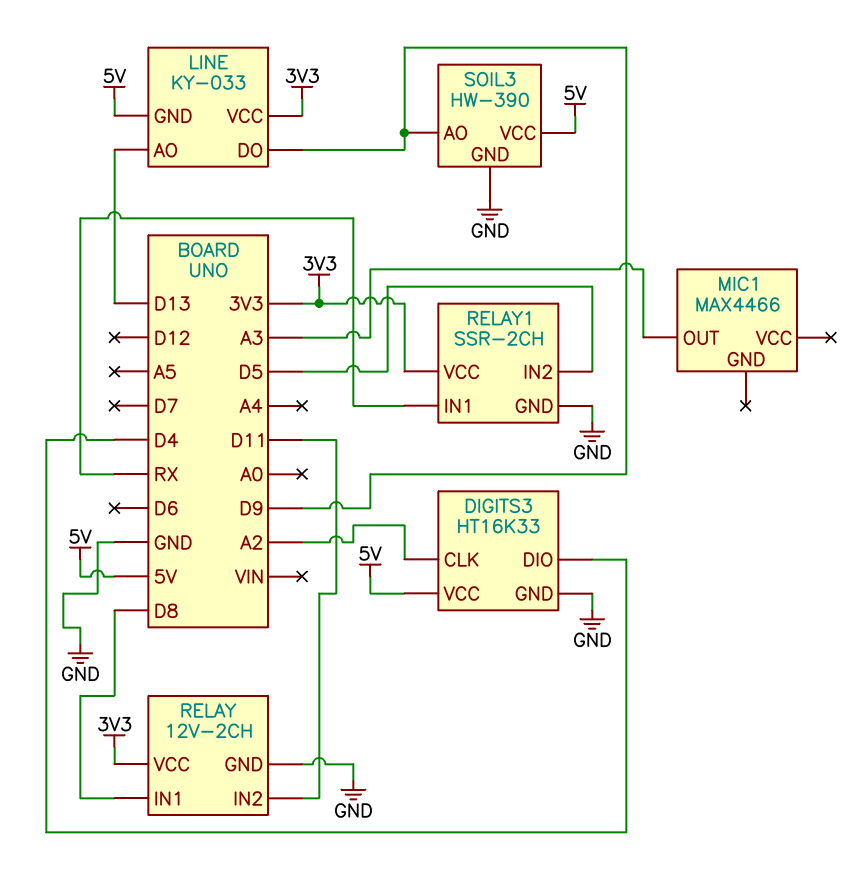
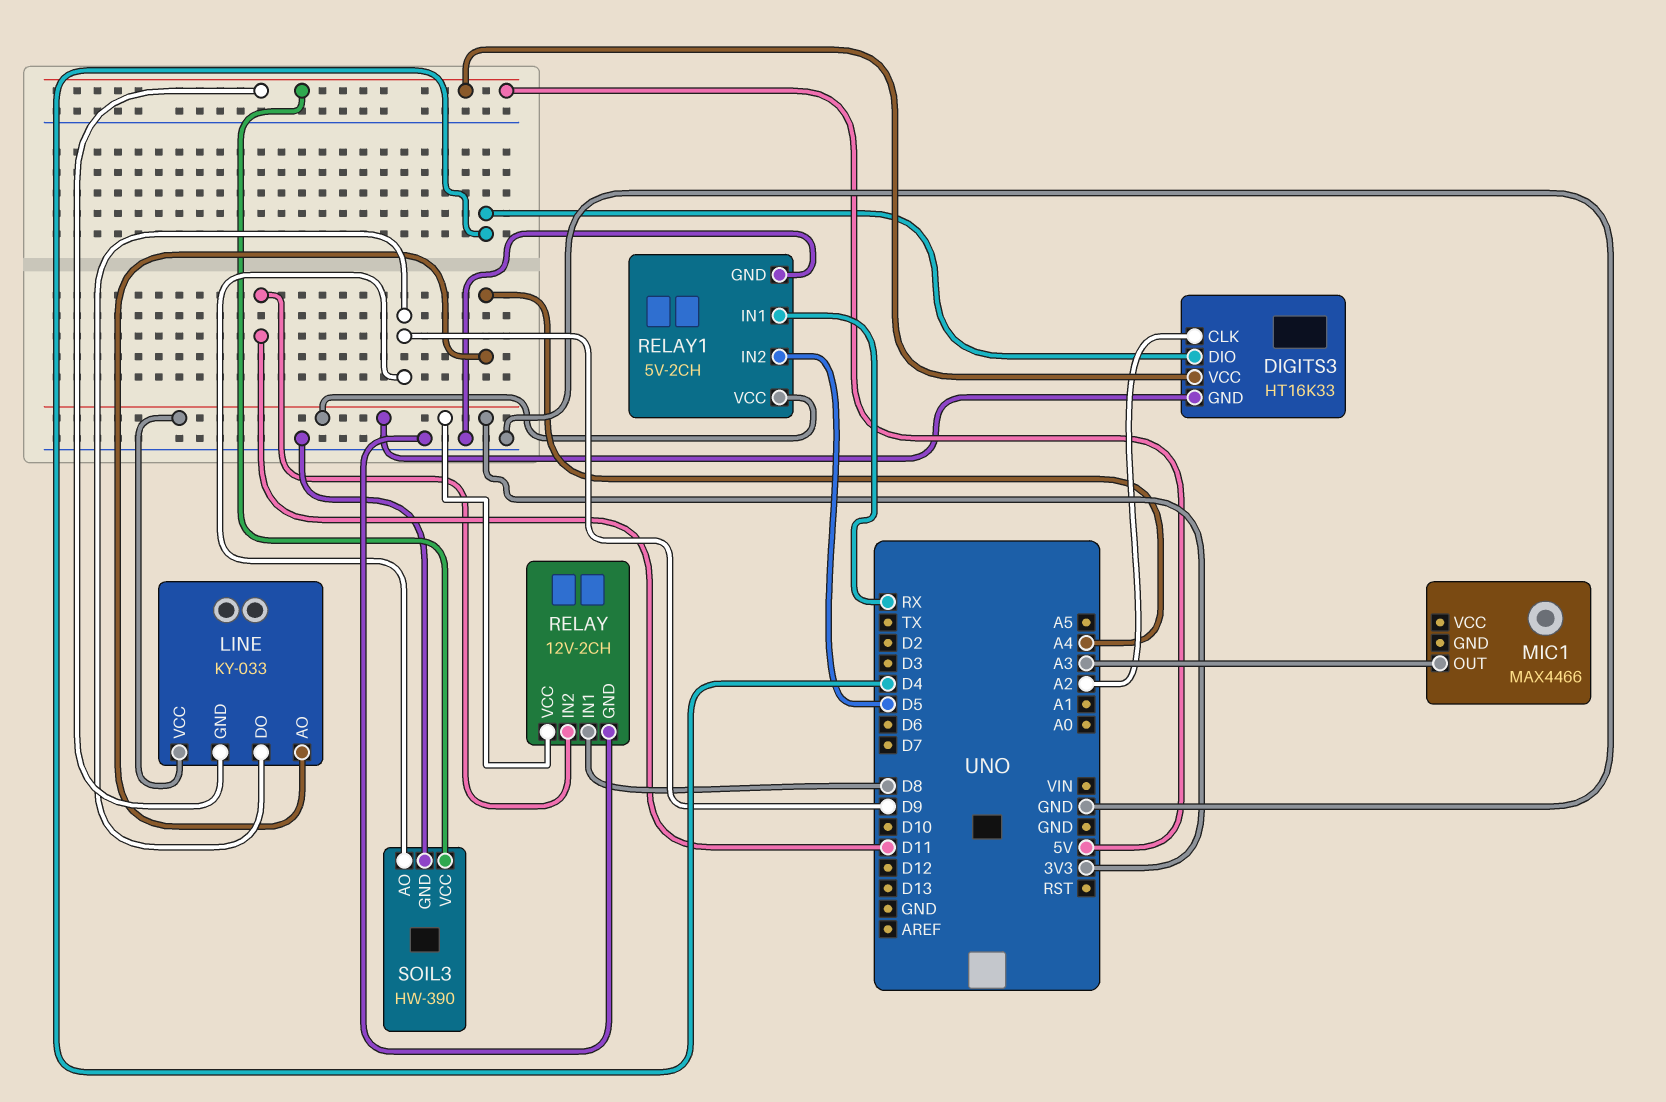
DIGITS3 pin GND: GND -> 3V3
LINE pin AO: D13 -> A4
RELAY1: SSR-2CH -> 5V-2CH

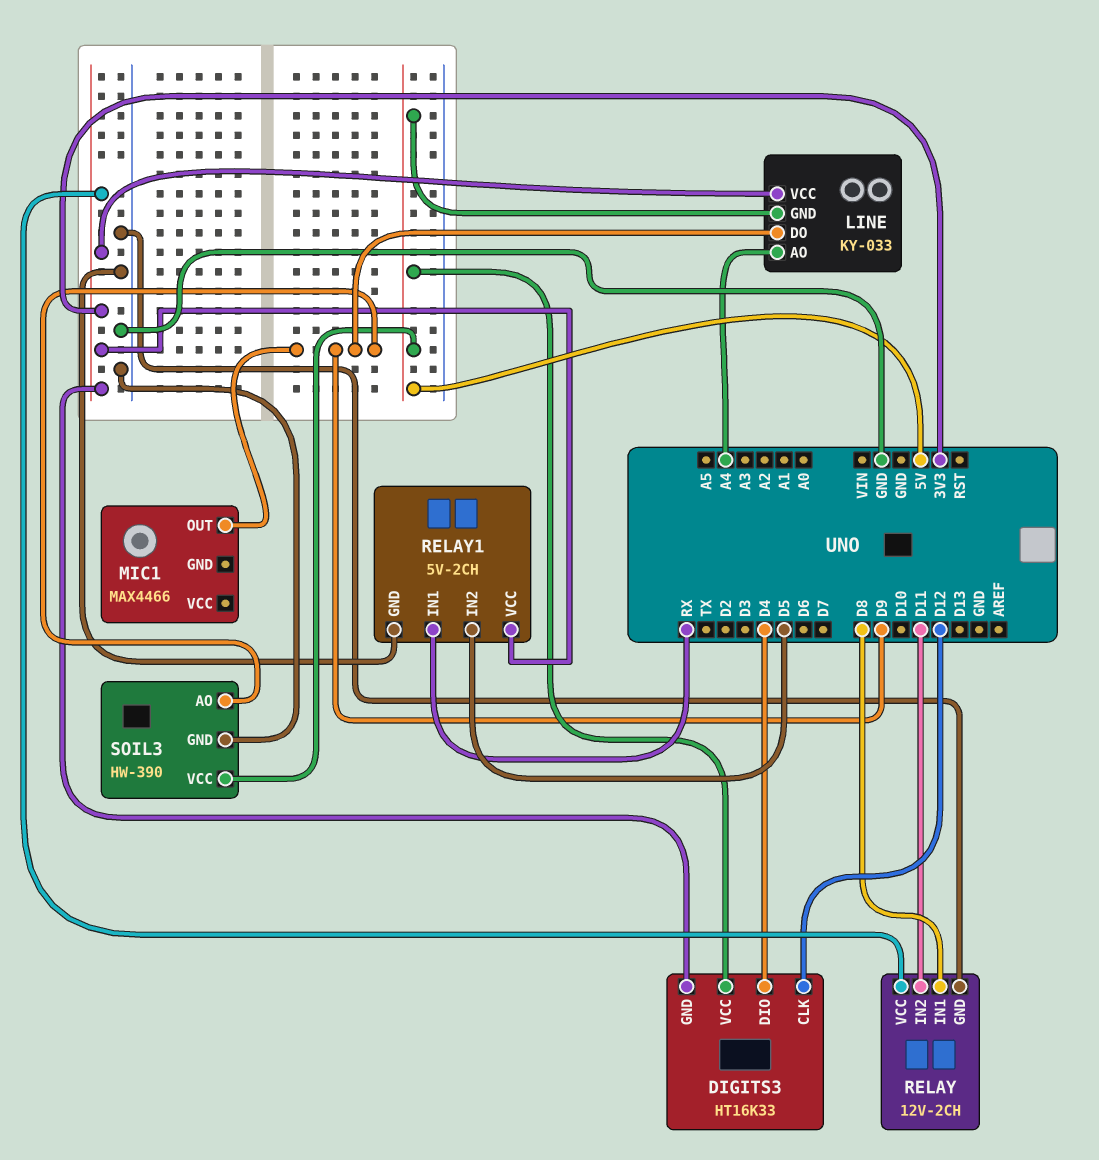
DIGITS3 pin CLK: A2 -> D12
MIC1 pin OUT: A3 -> D9

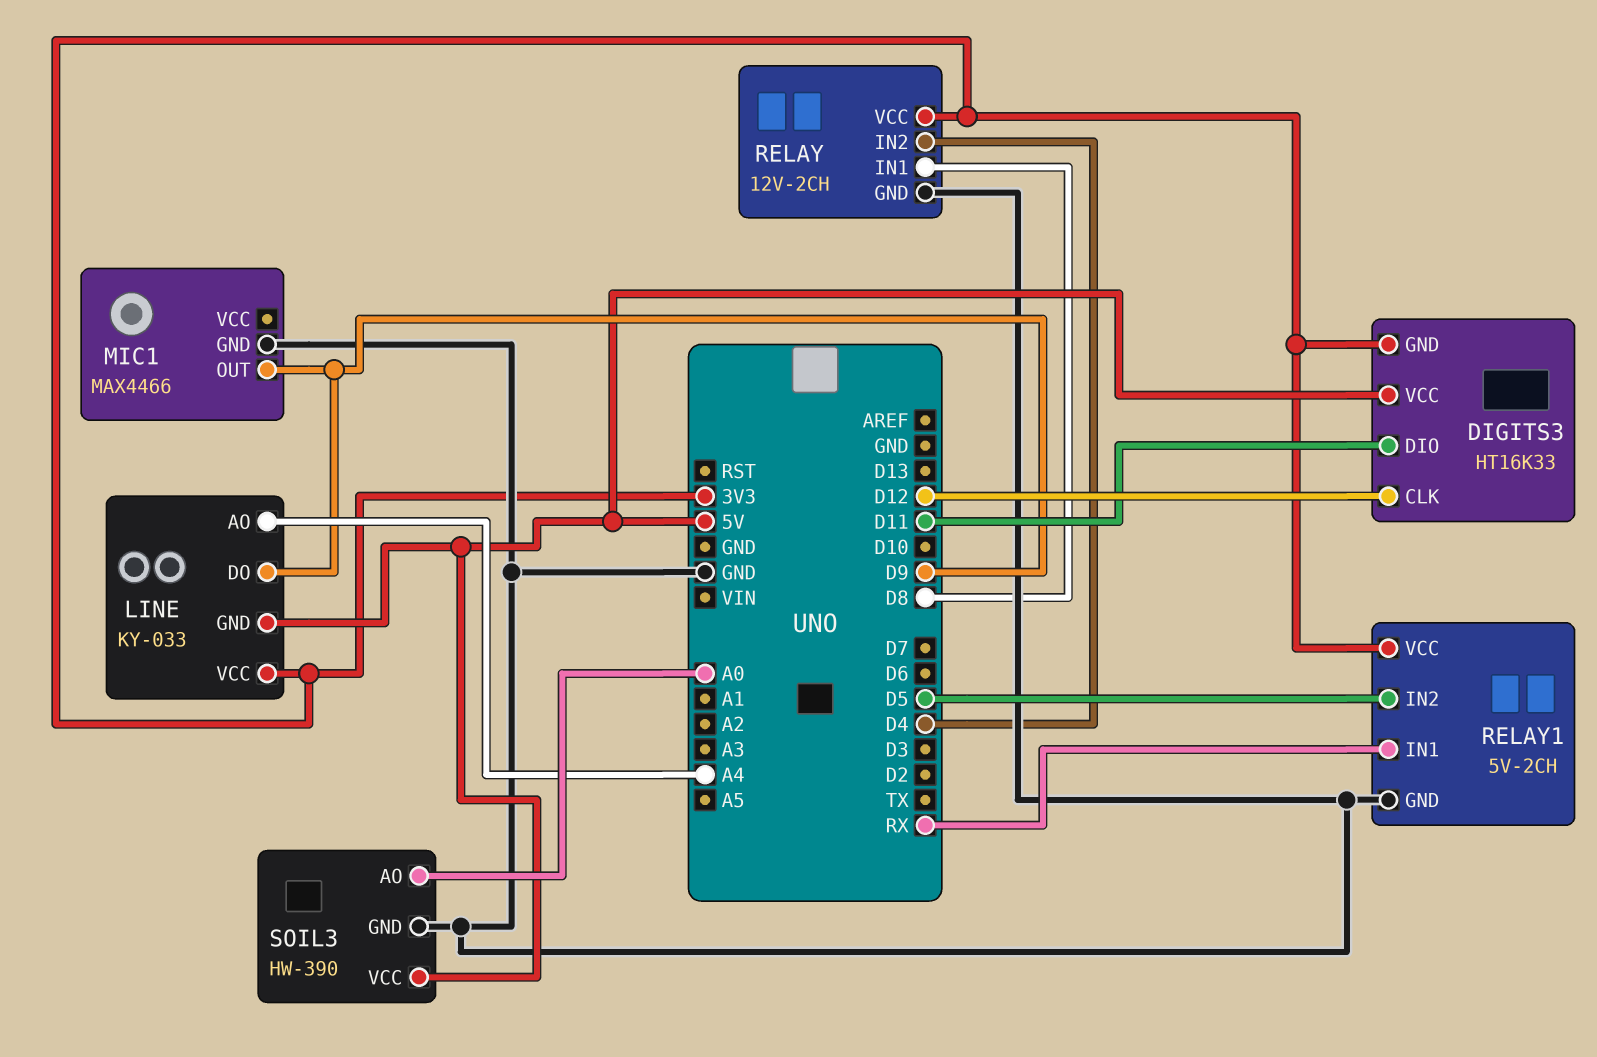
DIGITS3 pin DIO: D4 -> D11
MIC1 pin GND: none -> GND
RELAY pin IN2: D11 -> D4
SOIL3 pin AO: D9 -> A0

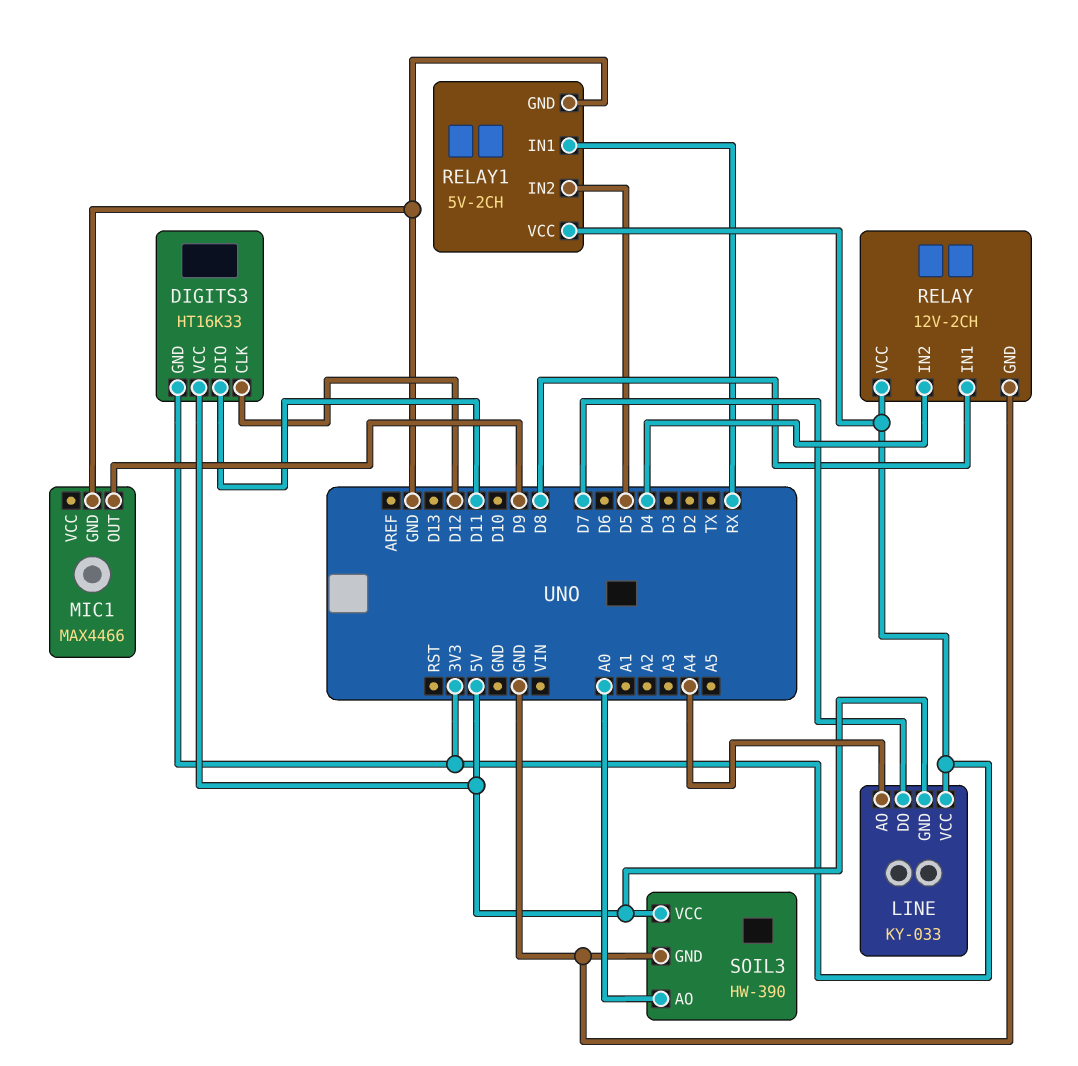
LINE pin DO: D9 -> D7

